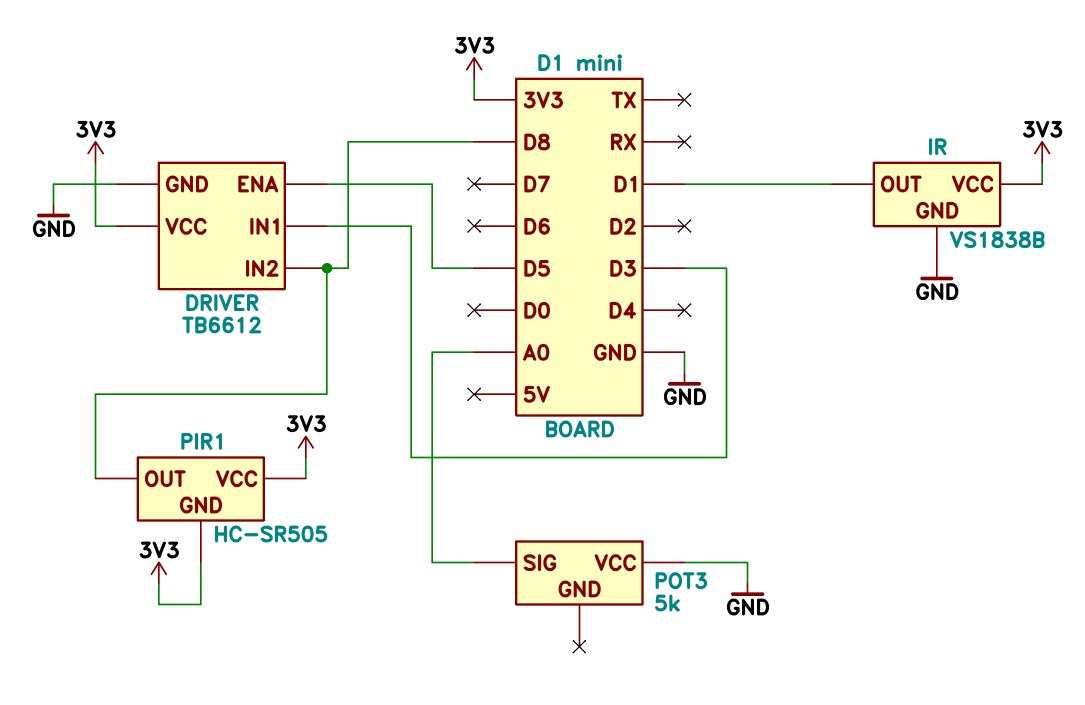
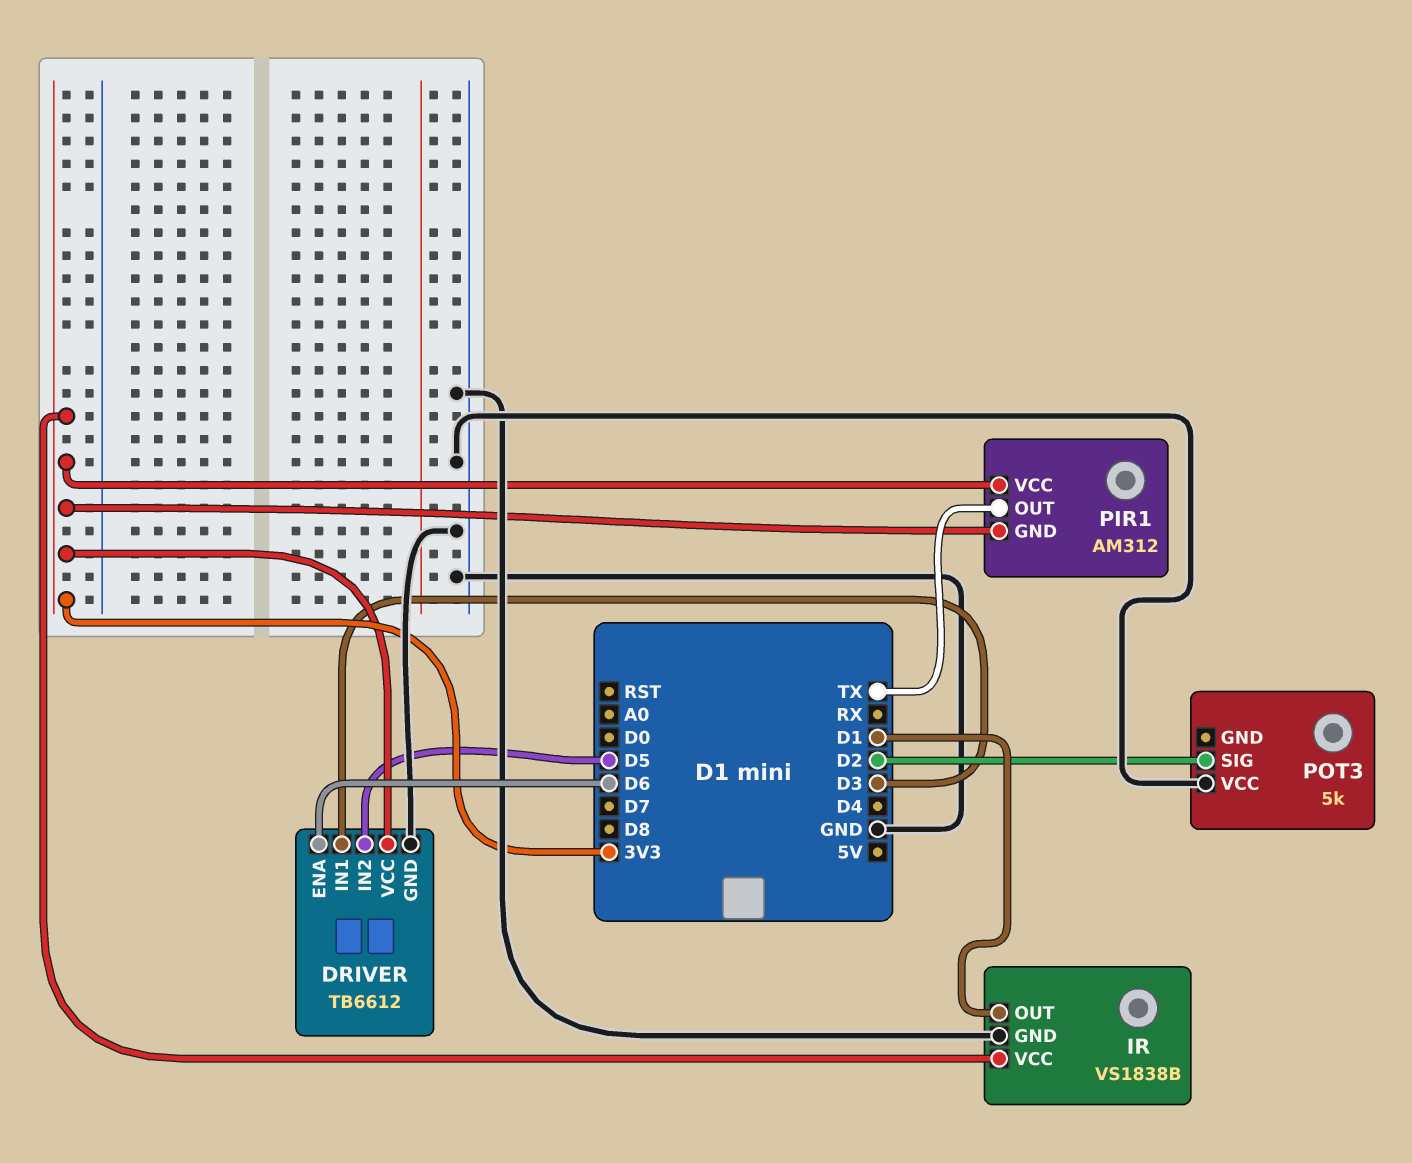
DRIVER pin ENA: D5 -> D6
DRIVER pin IN2: D8 -> D5
PIR1: HC-SR505 -> AM312
PIR1 pin OUT: D8 -> TX
POT3 pin SIG: A0 -> D2

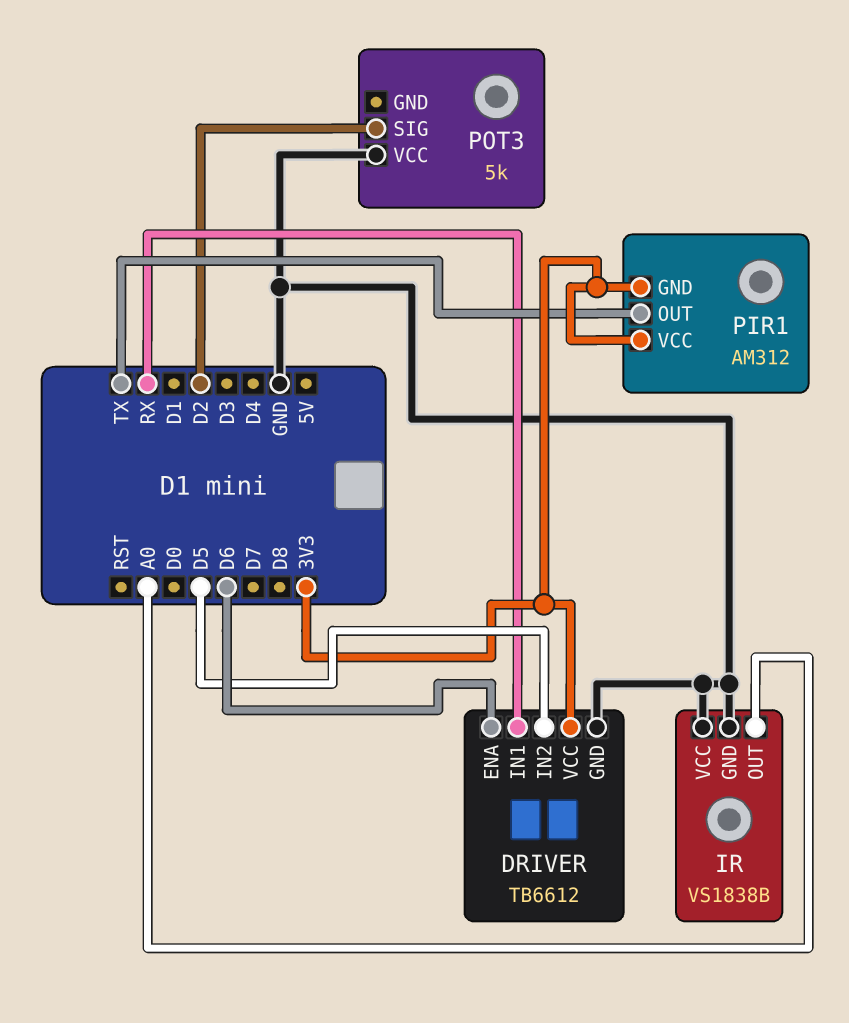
DRIVER pin IN1: D3 -> RX
IR pin OUT: D1 -> A0
IR pin VCC: 3V3 -> GND

